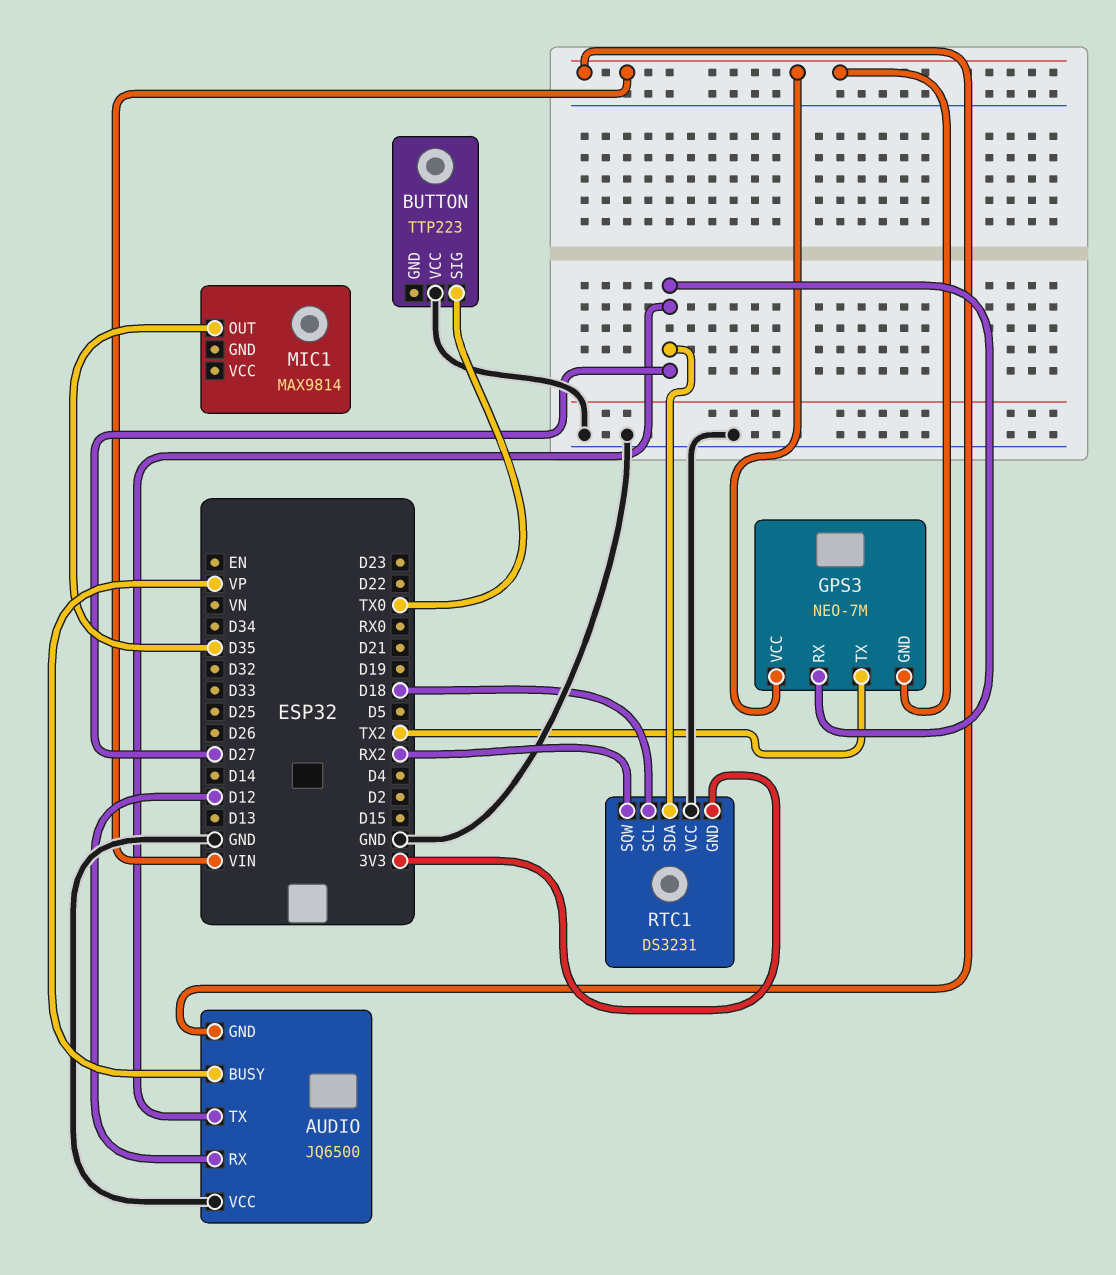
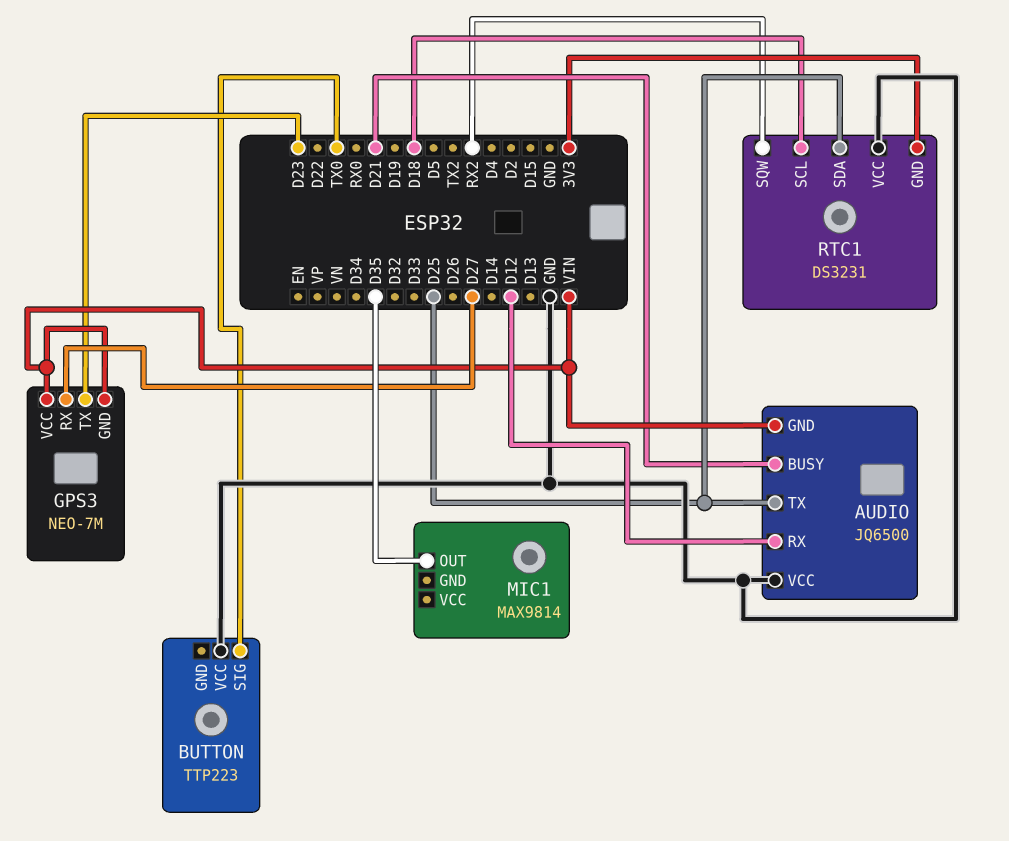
AUDIO pin BUSY: VP -> D21
AUDIO pin TX: D27 -> D25
GPS3 pin TX: TX2 -> D23
RTC1 pin SDA: D27 -> D25

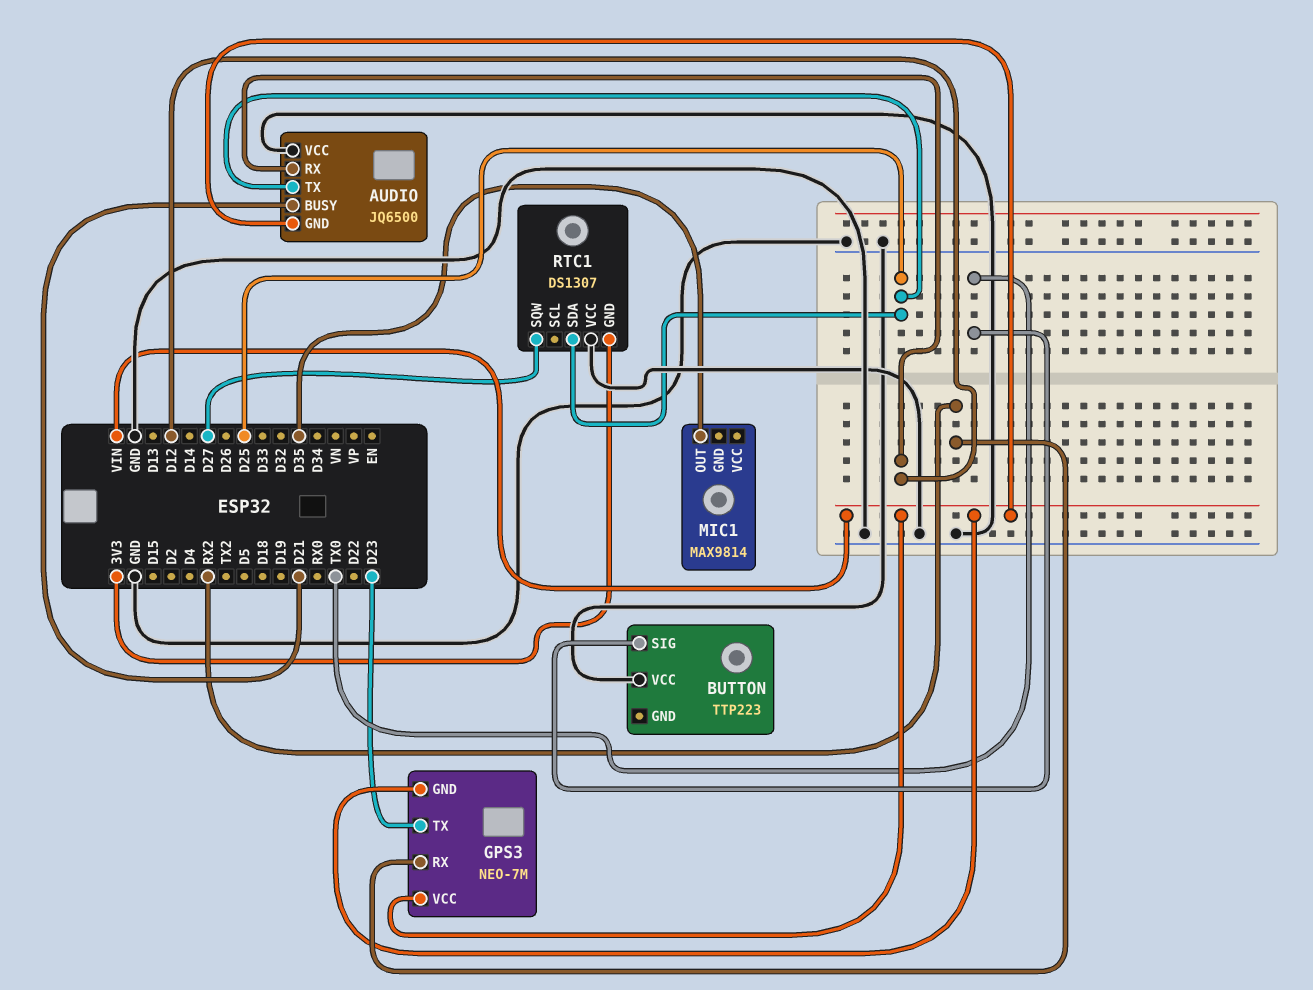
GPS3 pin RX: D27 -> RX2
RTC1: DS3231 -> DS1307
RTC1 pin SCL: D18 -> none
RTC1 pin SQW: RX2 -> D27

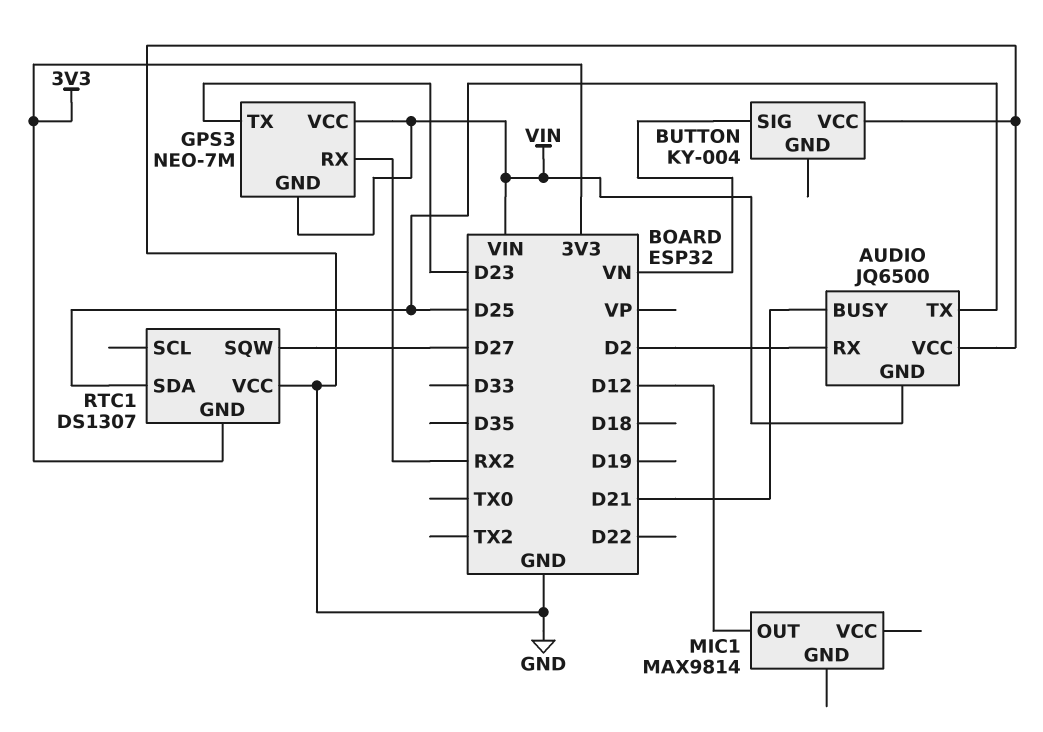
AUDIO pin RX: D12 -> D2
BUTTON: TTP223 -> KY-004
BUTTON pin SIG: TX0 -> VN
MIC1 pin OUT: D35 -> D12

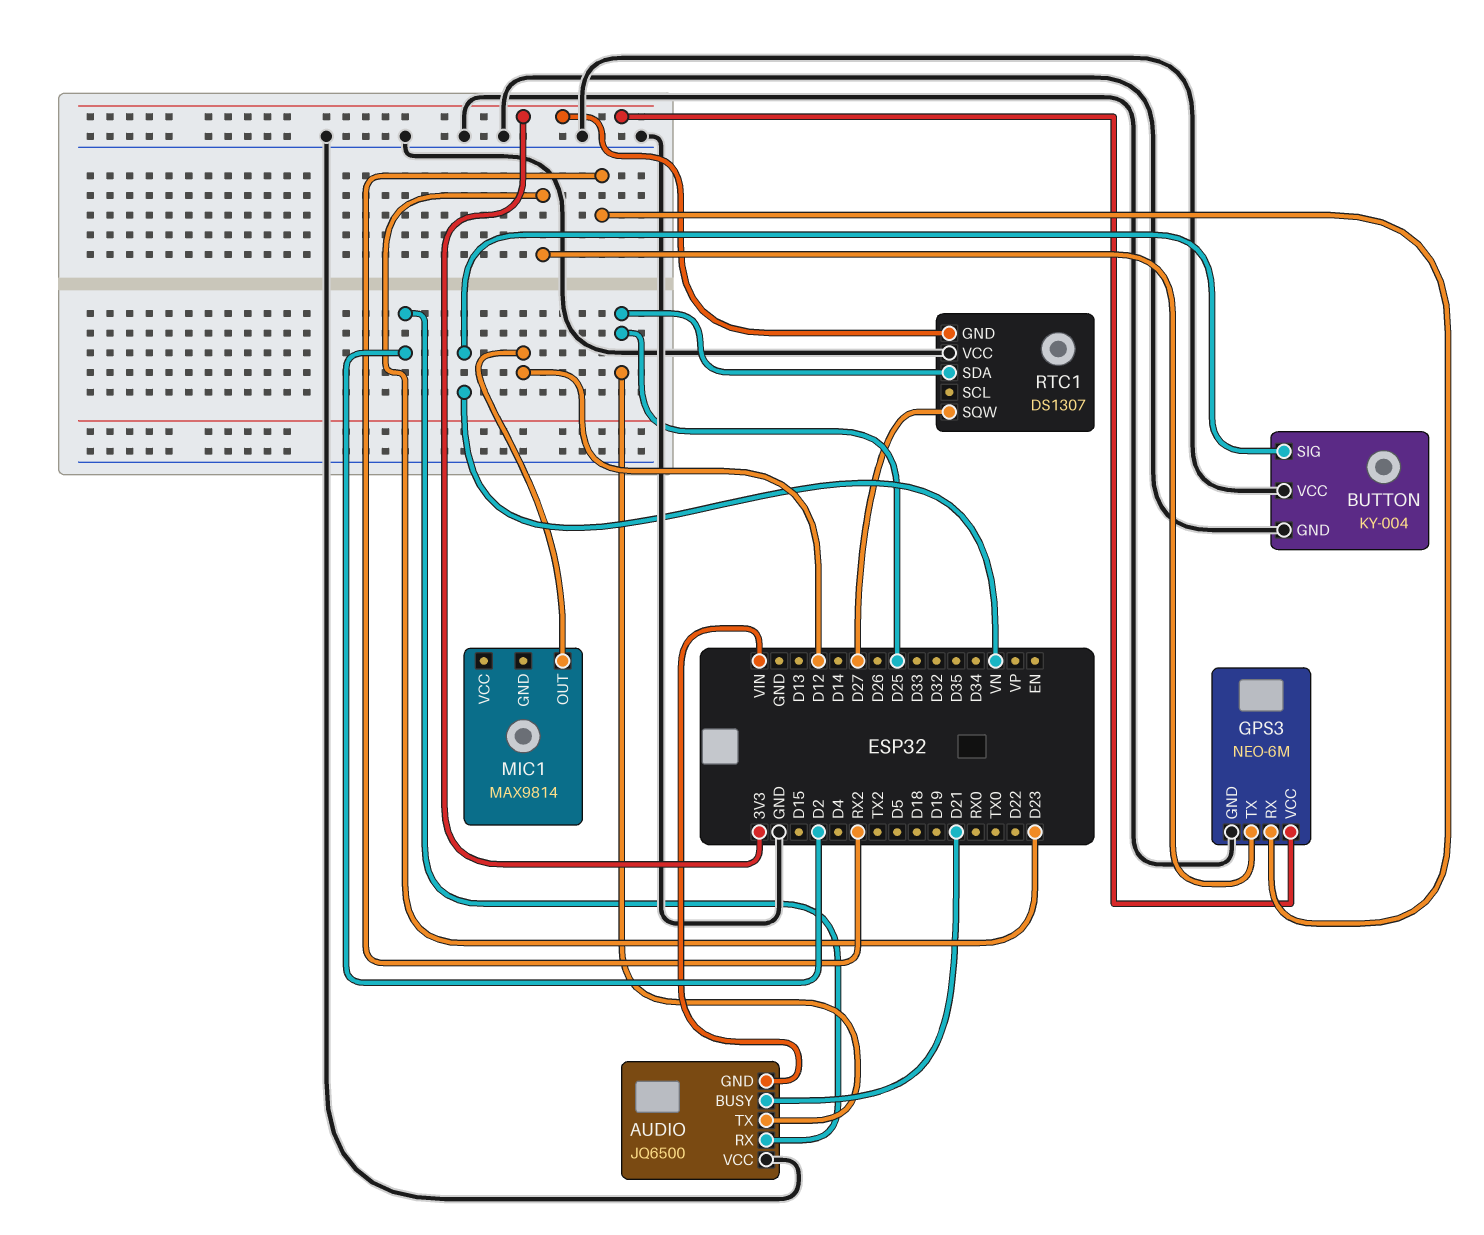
BUTTON pin GND: none -> GND
GPS3: NEO-7M -> NEO-6M
GPS3 pin GND: VIN -> GND
GPS3 pin VCC: VIN -> 3V3

